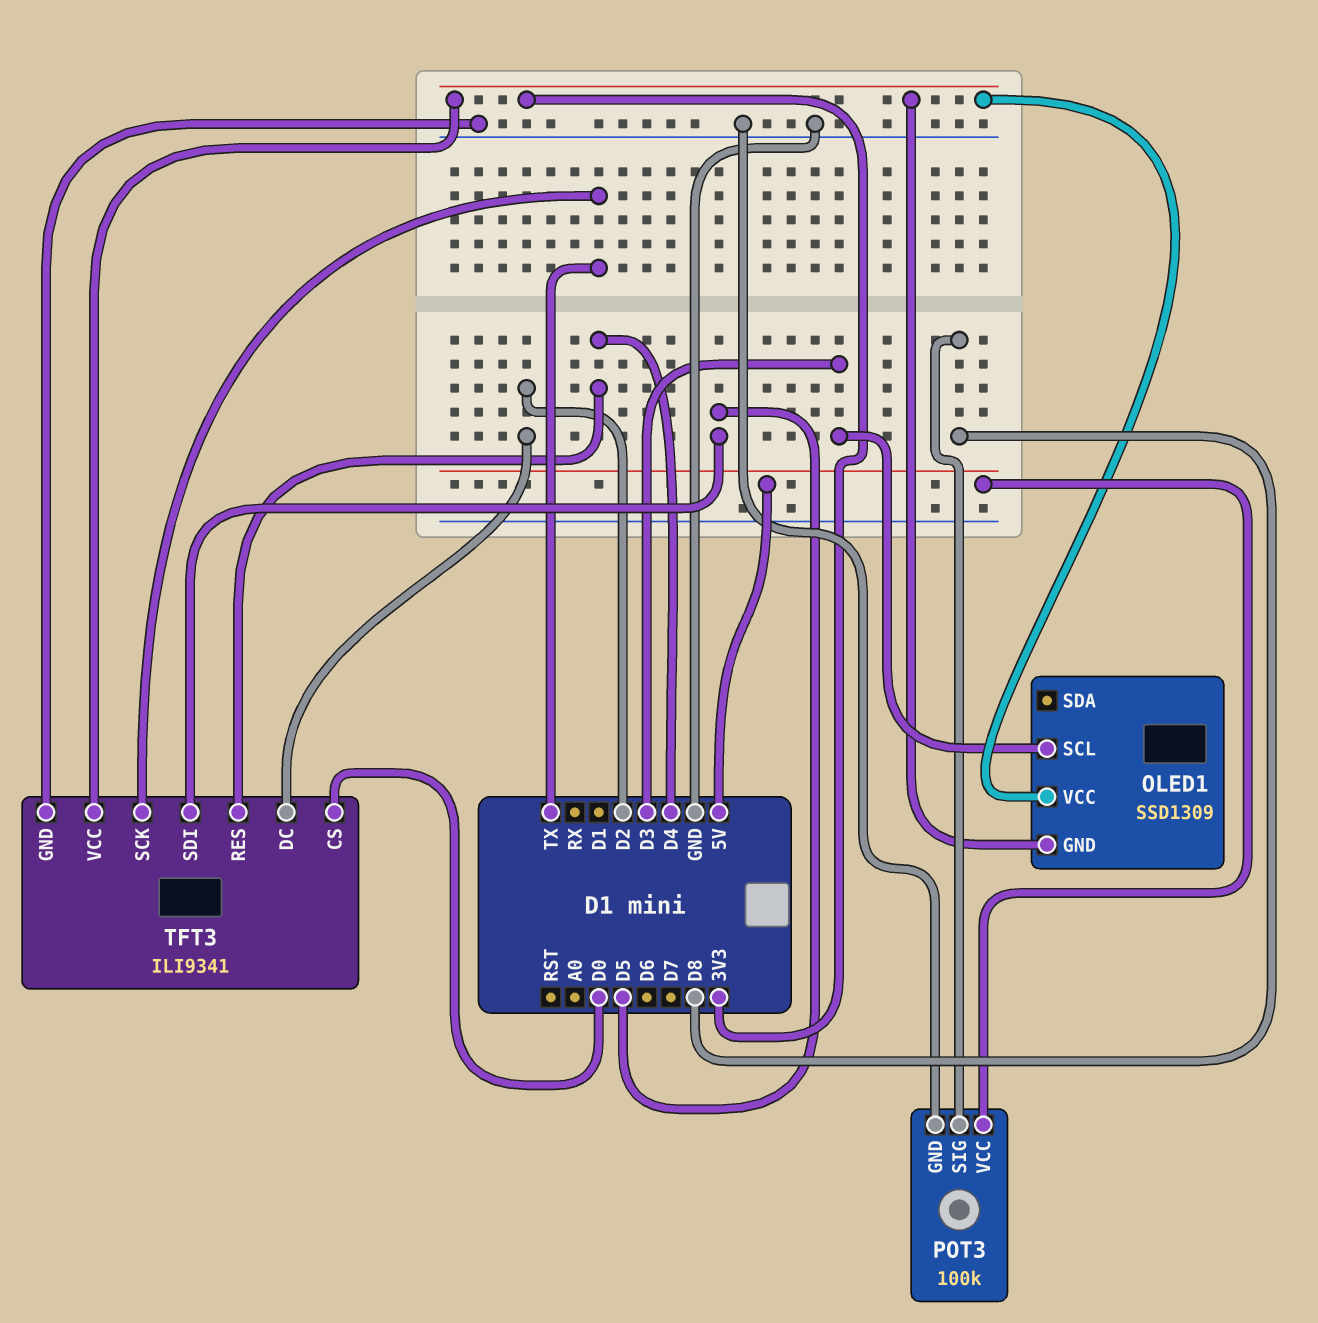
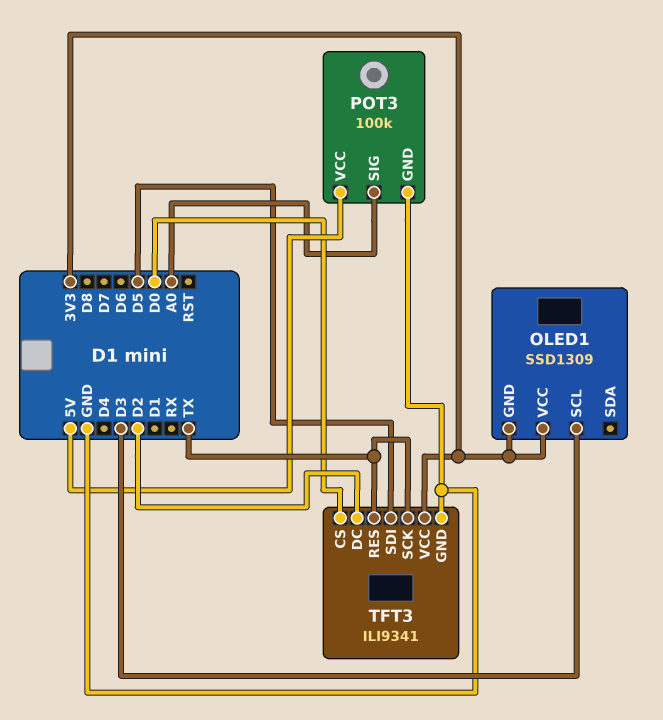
POT3 pin SIG: D8 -> A0
TFT3 pin RES: D4 -> TX

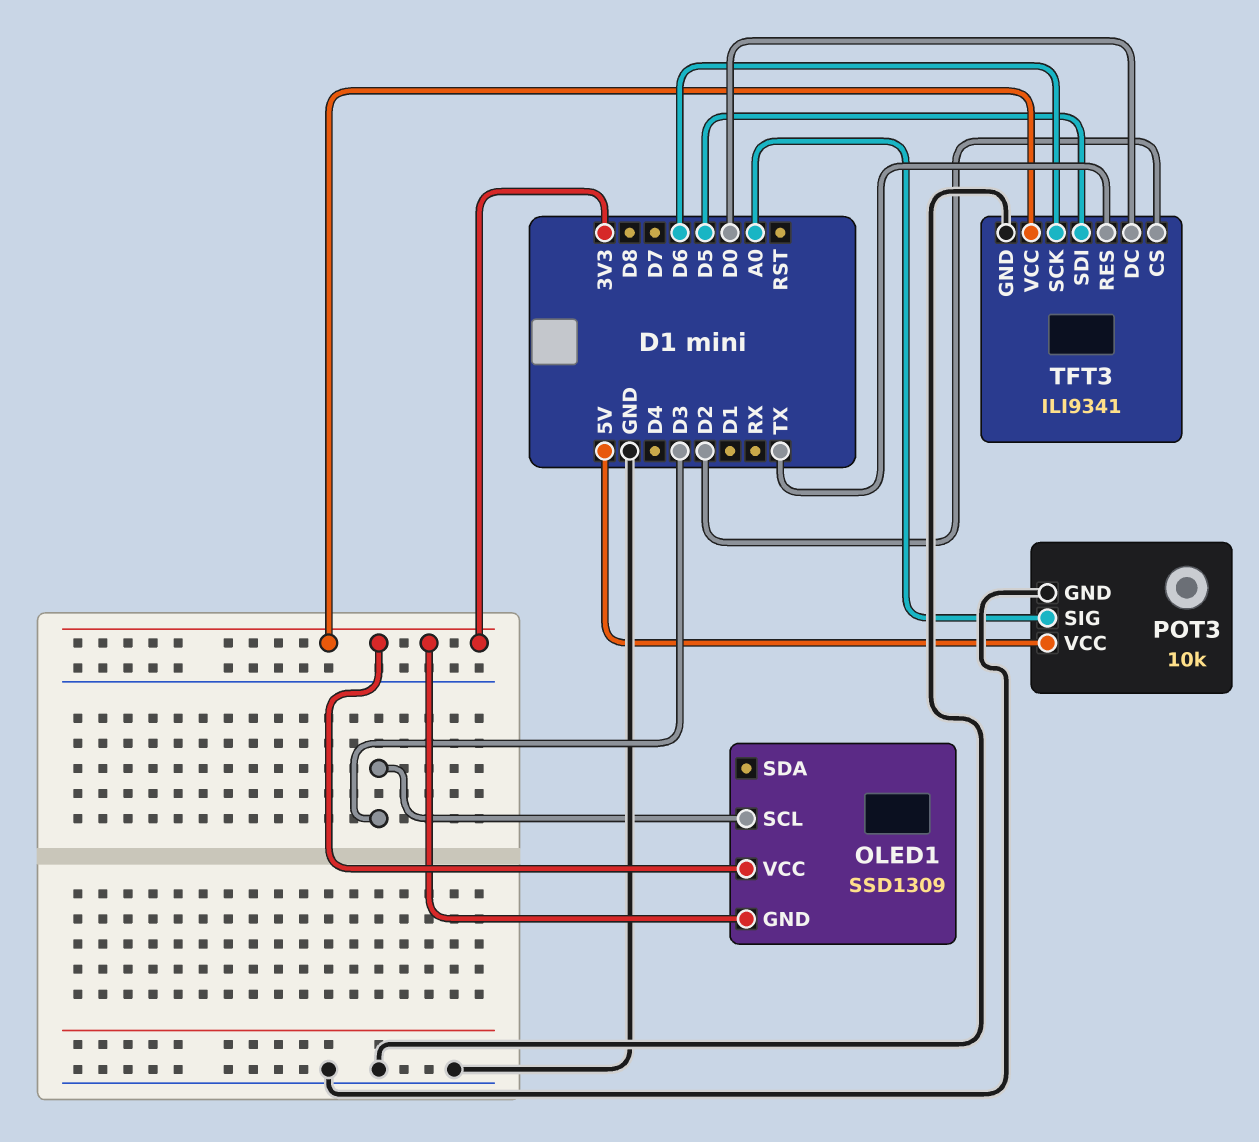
POT3: 100k -> 10k
TFT3 pin CS: D0 -> D2
TFT3 pin DC: D2 -> D0
TFT3 pin SCK: TX -> D6

